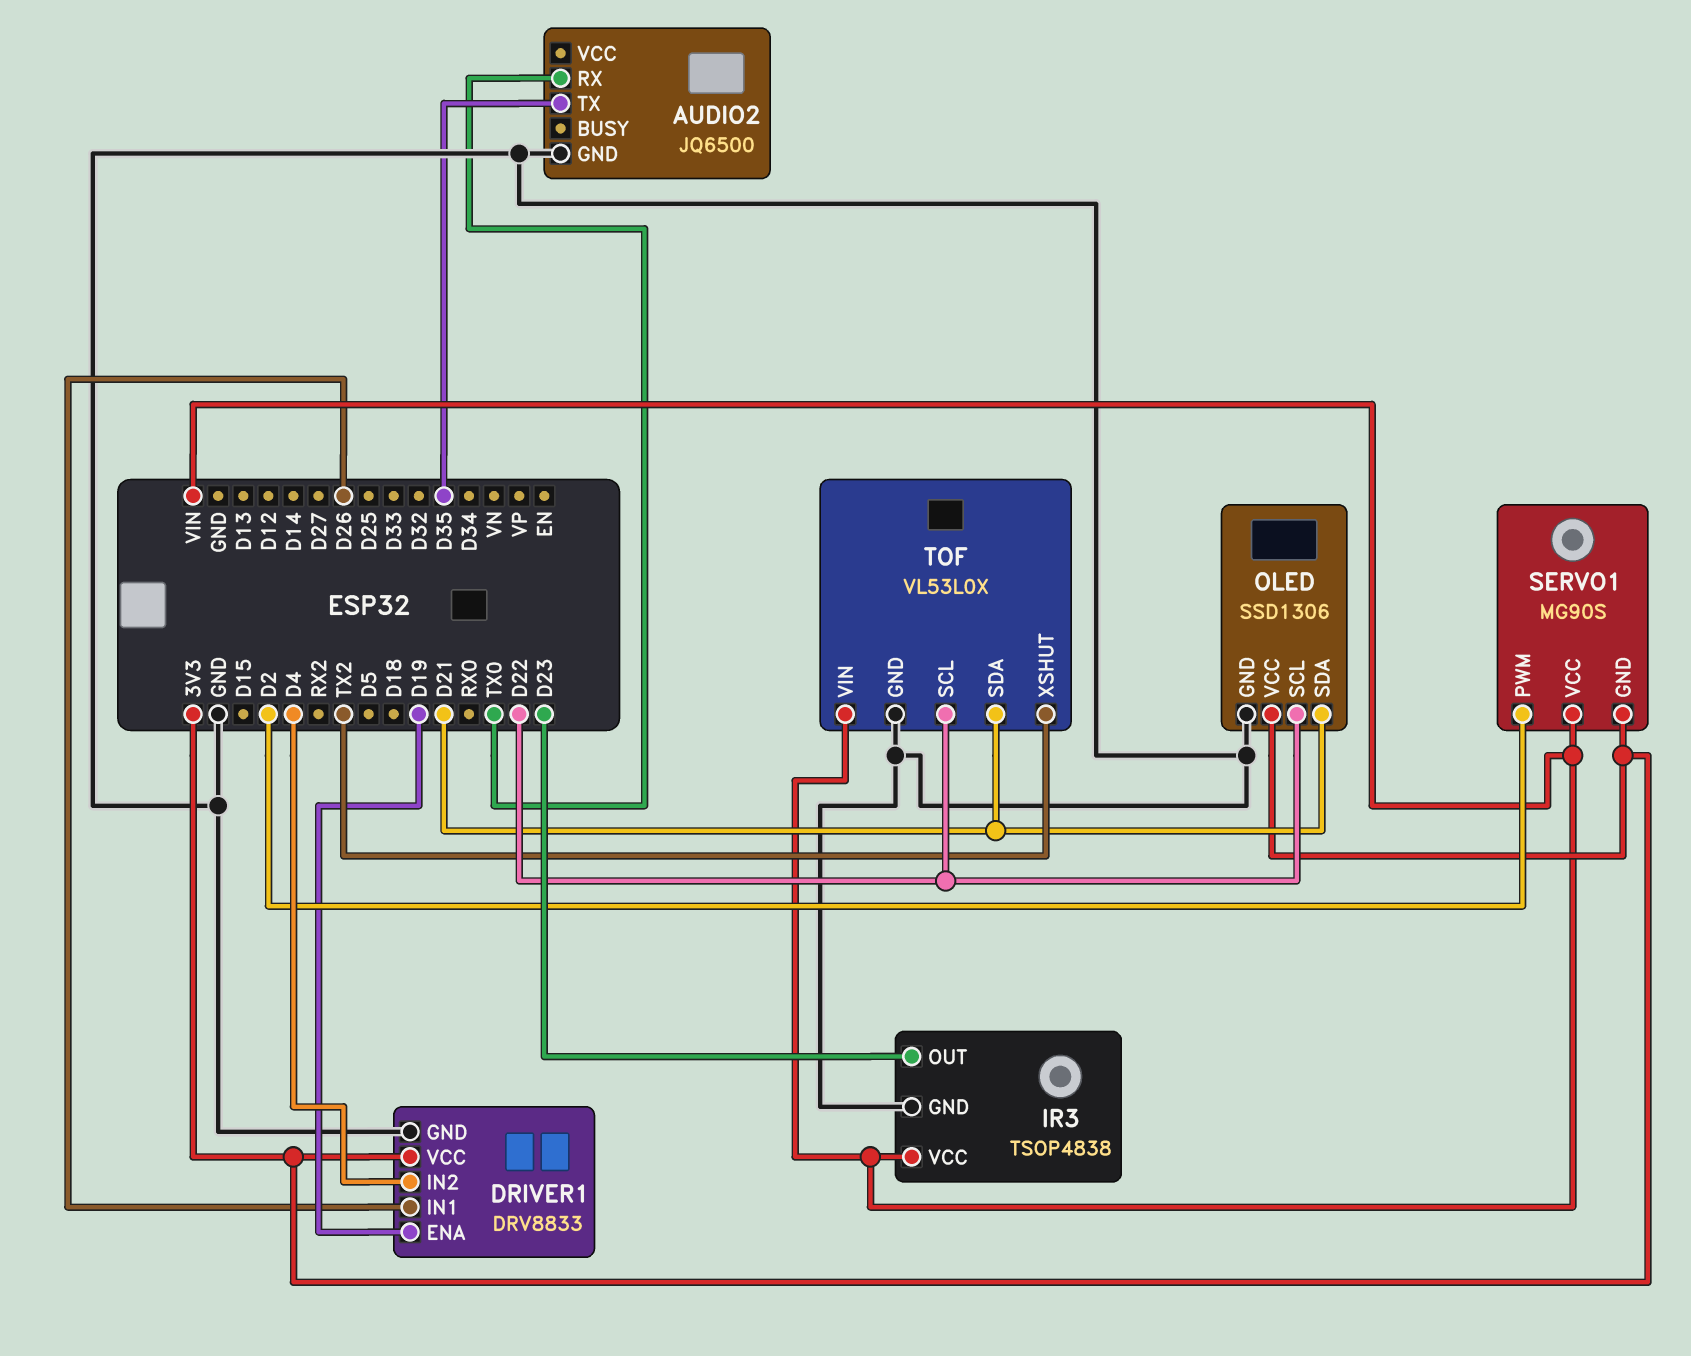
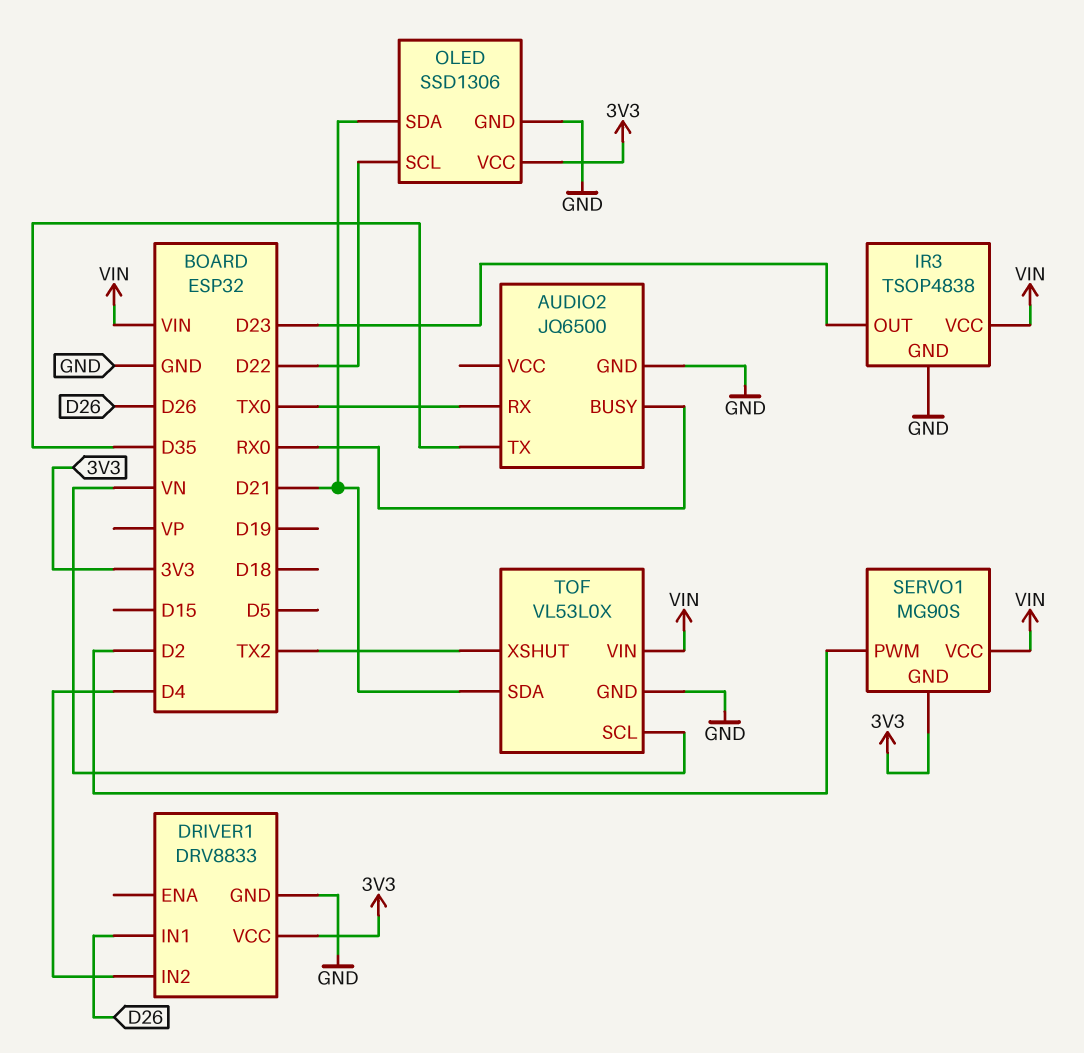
AUDIO2 pin BUSY: none -> RX0
DRIVER1 pin ENA: D19 -> none
TOF pin SCL: D22 -> VN

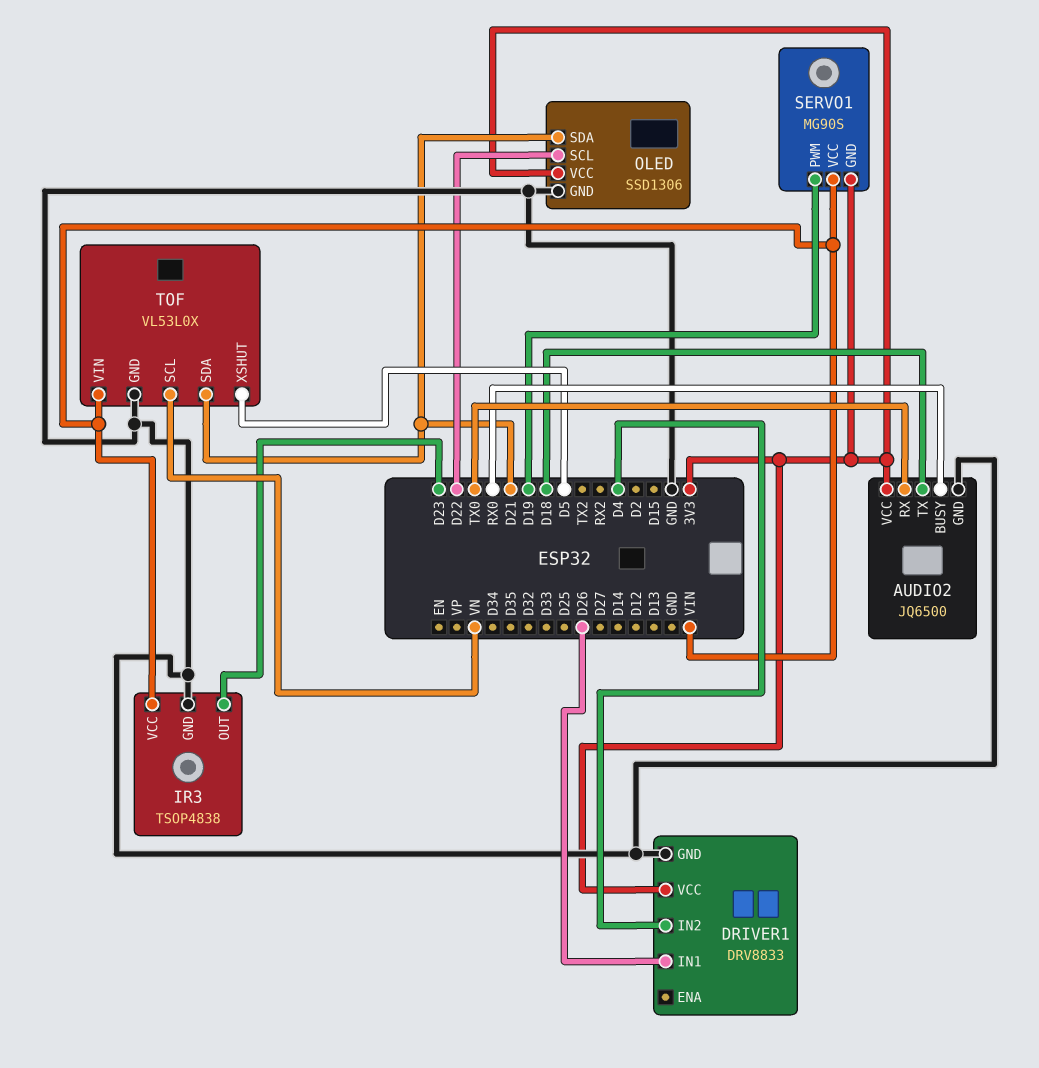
AUDIO2 pin TX: D35 -> D18
AUDIO2 pin VCC: none -> 3V3
SERVO1 pin PWM: D2 -> D19
TOF pin XSHUT: TX2 -> D5

